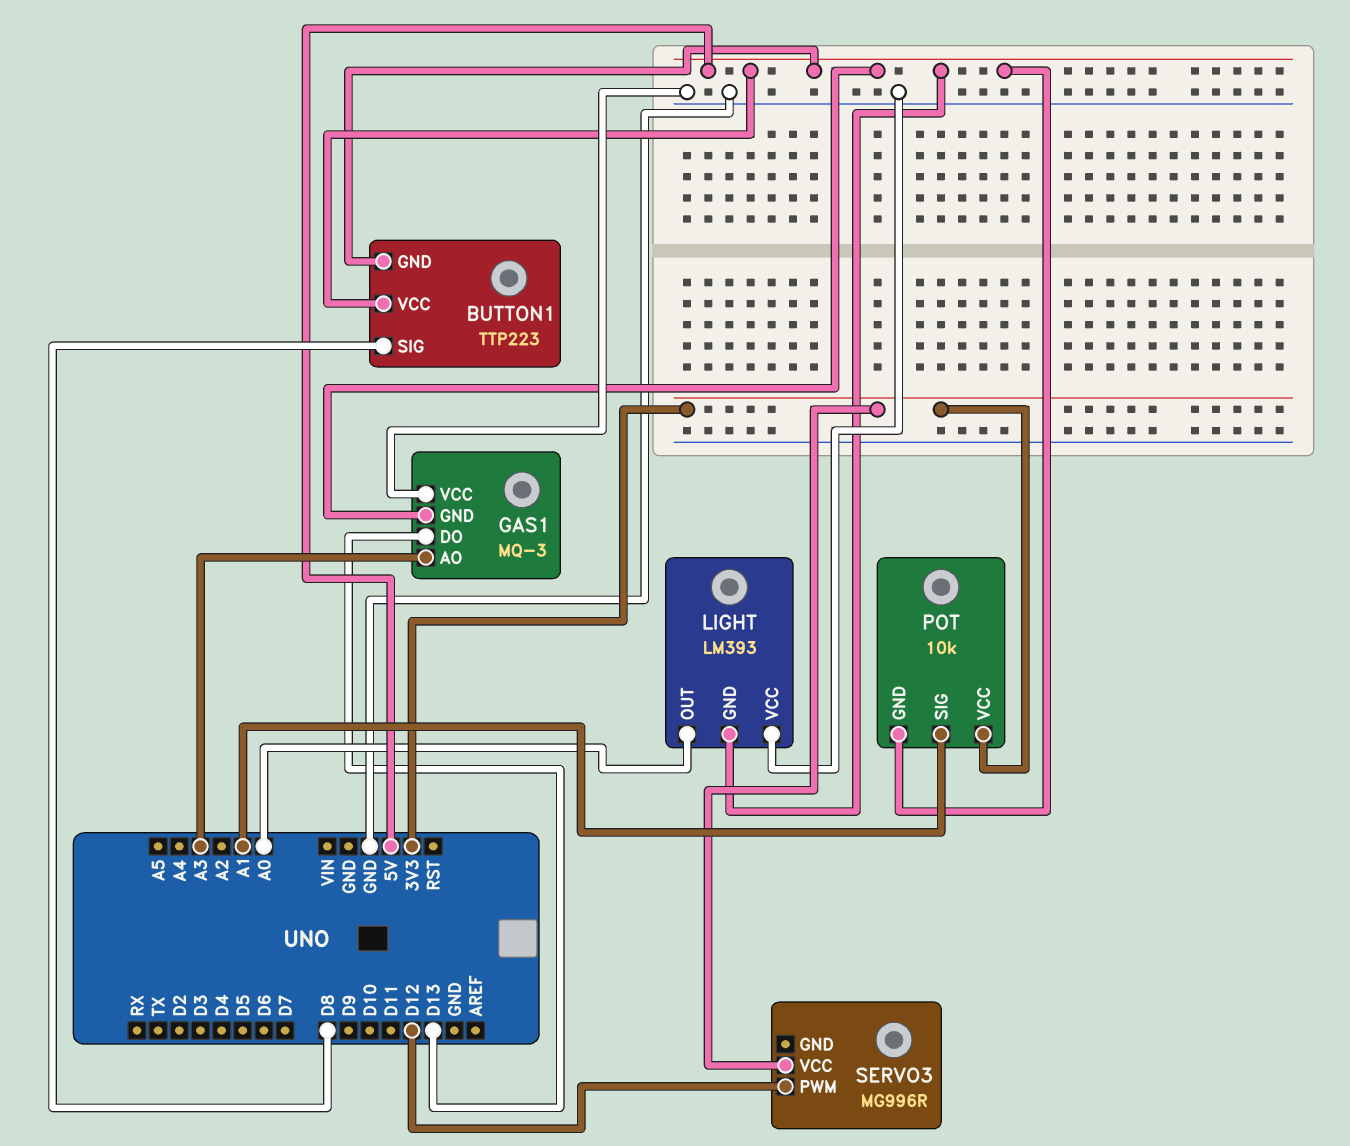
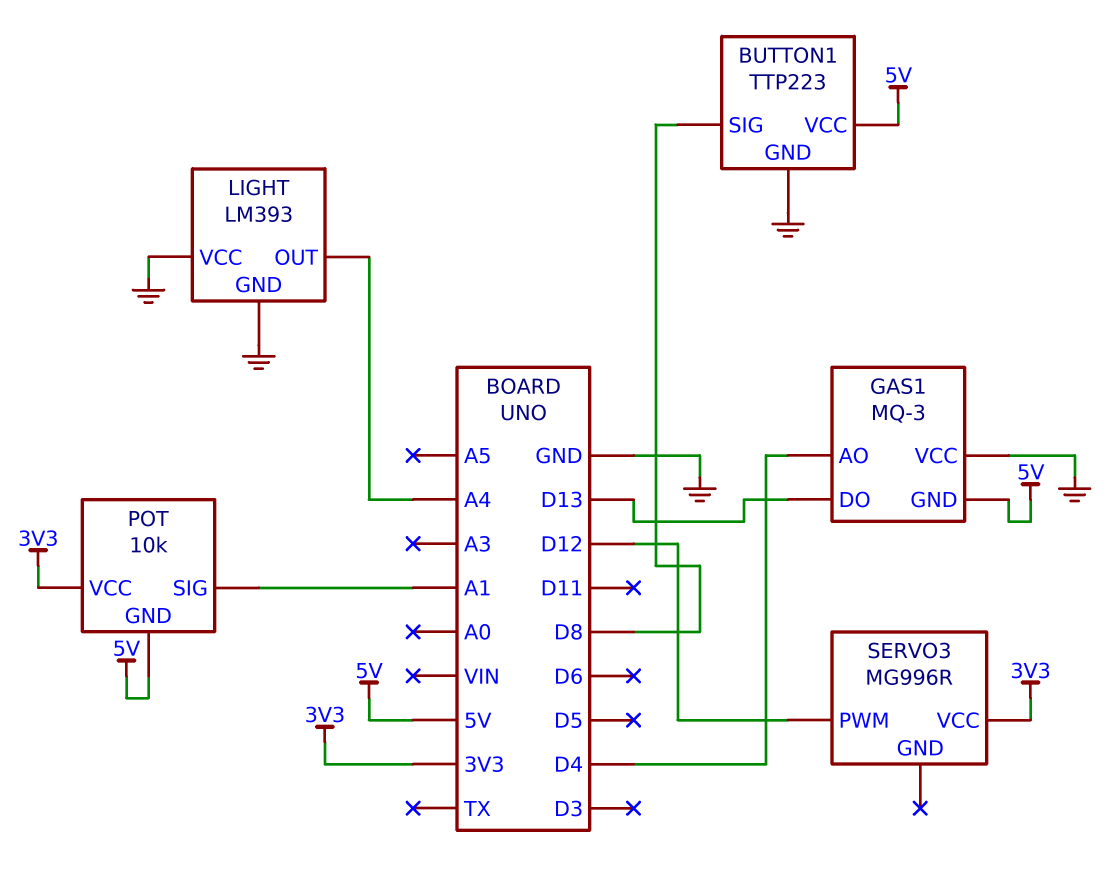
BUTTON1 pin GND: 5V -> GND
GAS1 pin AO: A3 -> D4
LIGHT pin GND: 5V -> GND
LIGHT pin OUT: A0 -> A4

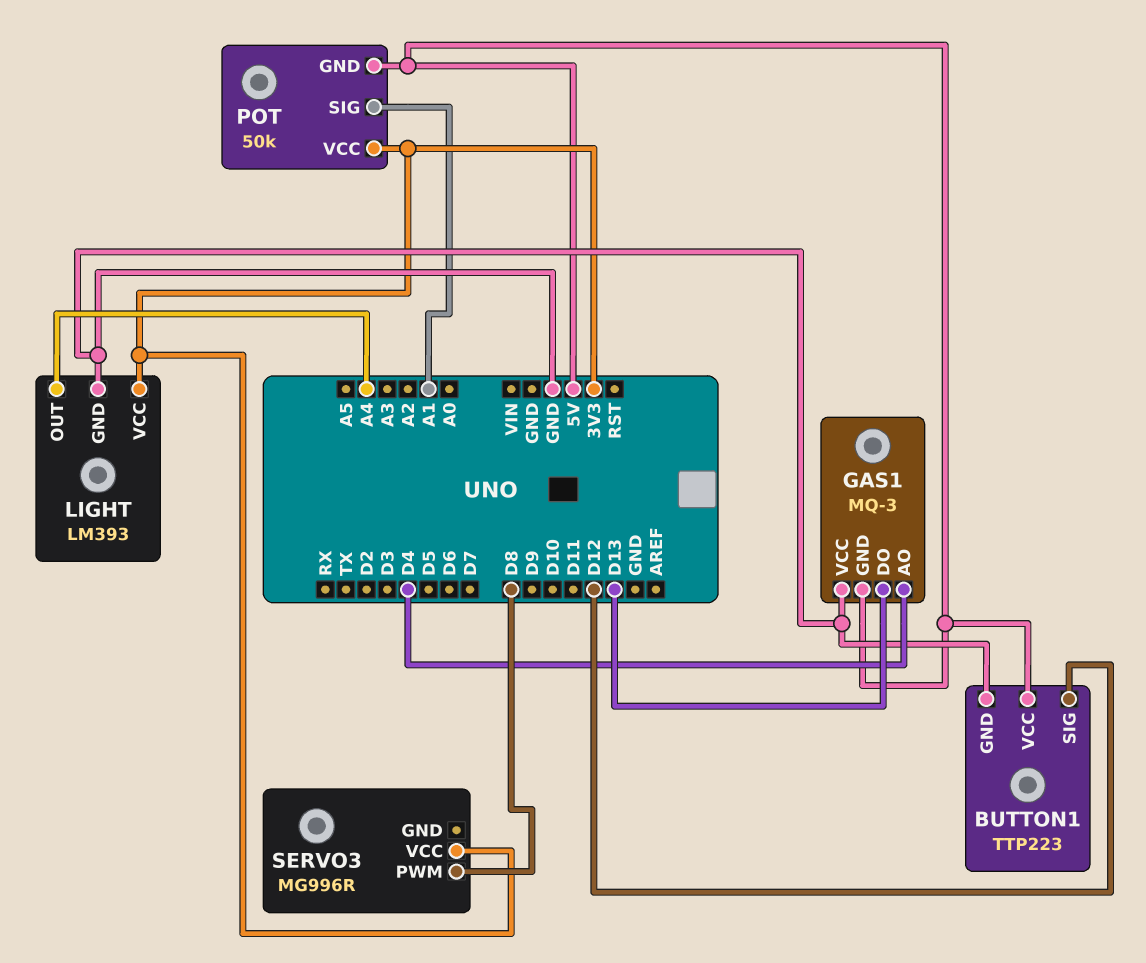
BUTTON1 pin SIG: D8 -> D12
LIGHT pin VCC: GND -> 3V3
POT: 10k -> 50k
SERVO3 pin PWM: D12 -> D8

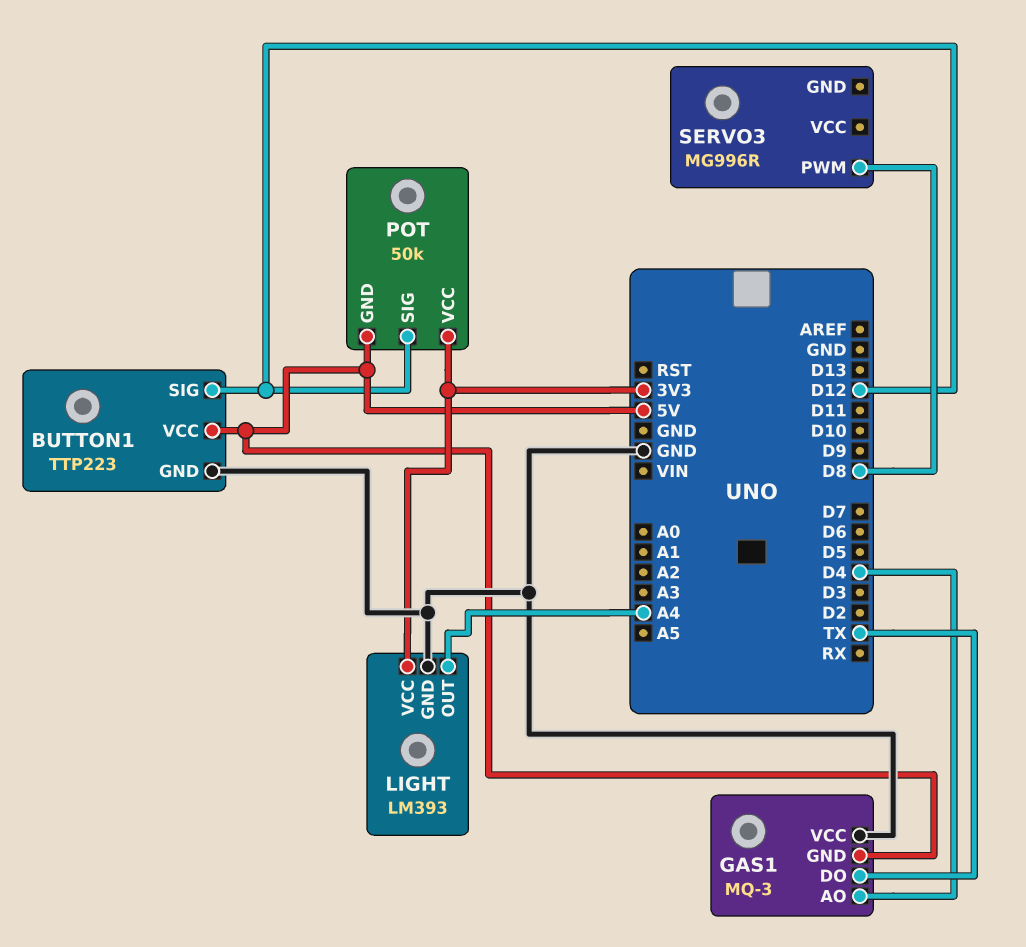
GAS1 pin DO: D13 -> TX
POT pin SIG: A1 -> D12
SERVO3 pin VCC: 3V3 -> none

